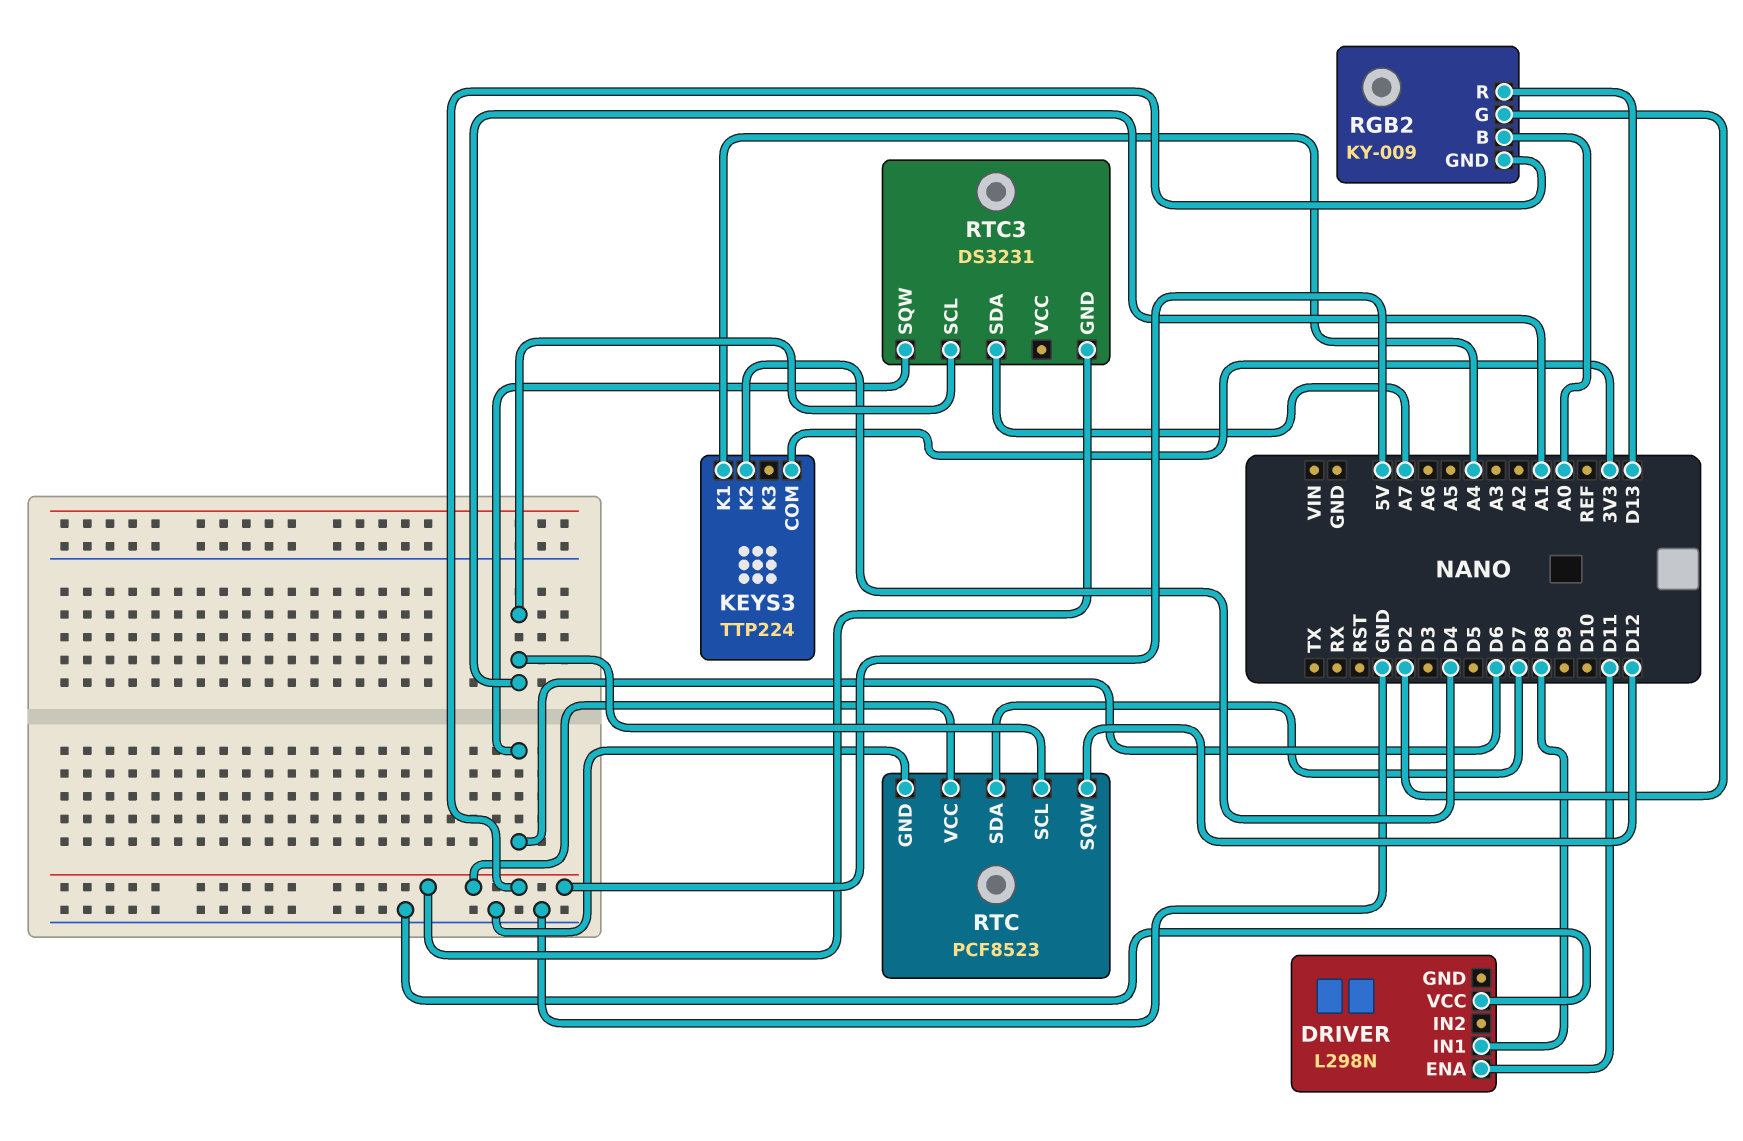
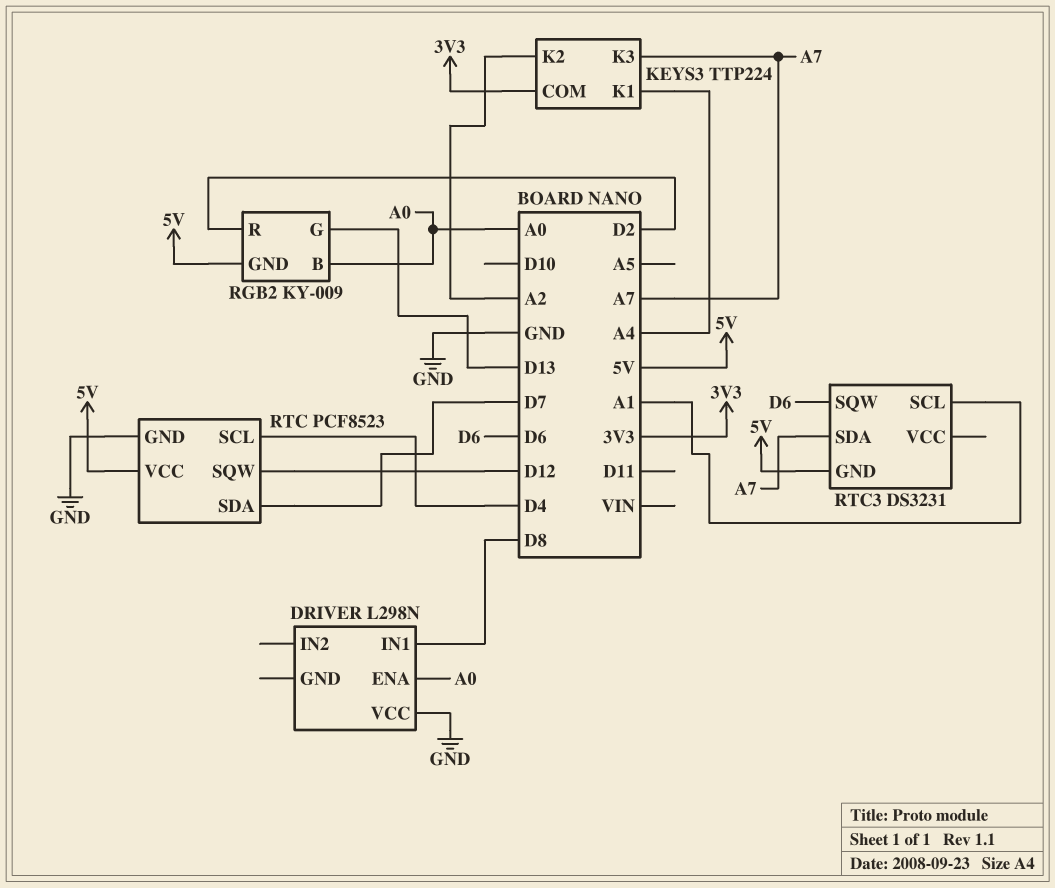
DRIVER pin ENA: D11 -> A0
KEYS3 pin K2: D4 -> A2
KEYS3 pin K3: none -> A7
RGB2 pin G: D2 -> D13
RGB2 pin R: D13 -> D2
RTC pin SCL: A1 -> D4

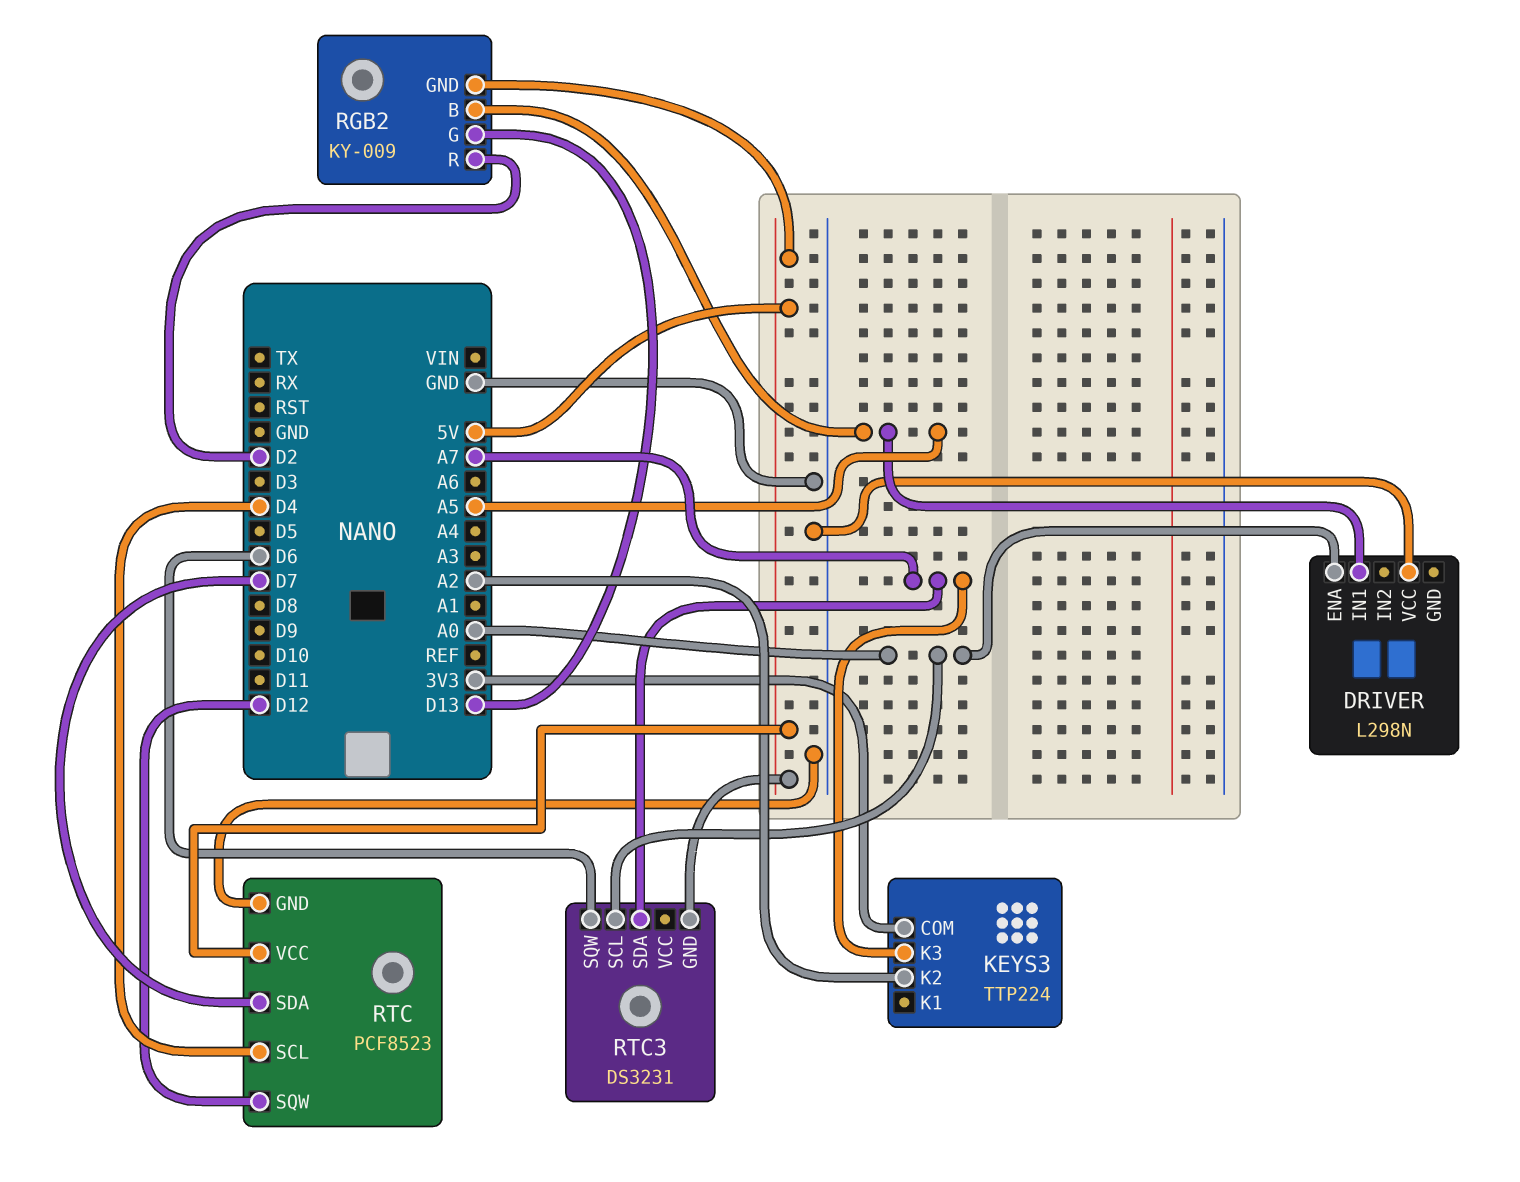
DRIVER pin IN1: D8 -> A5
KEYS3 pin K1: A4 -> none
RGB2 pin B: A0 -> A5
RTC3 pin SCL: A1 -> A0

